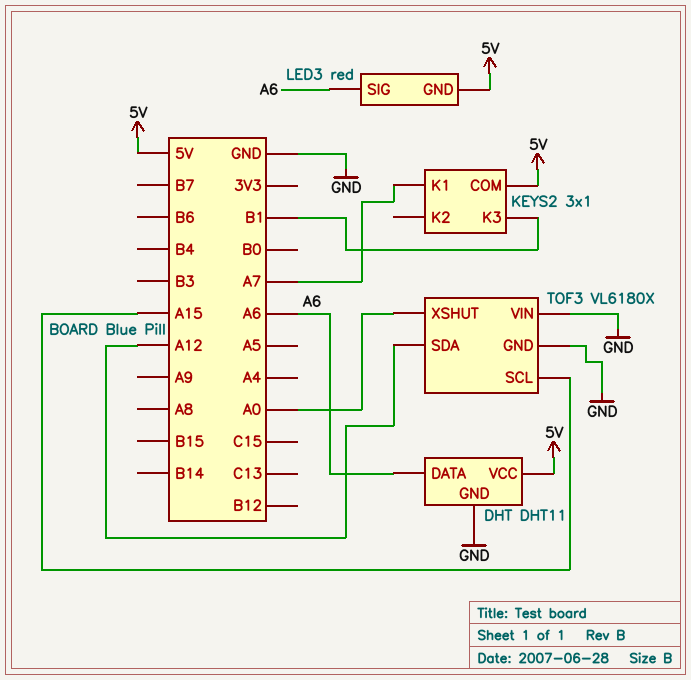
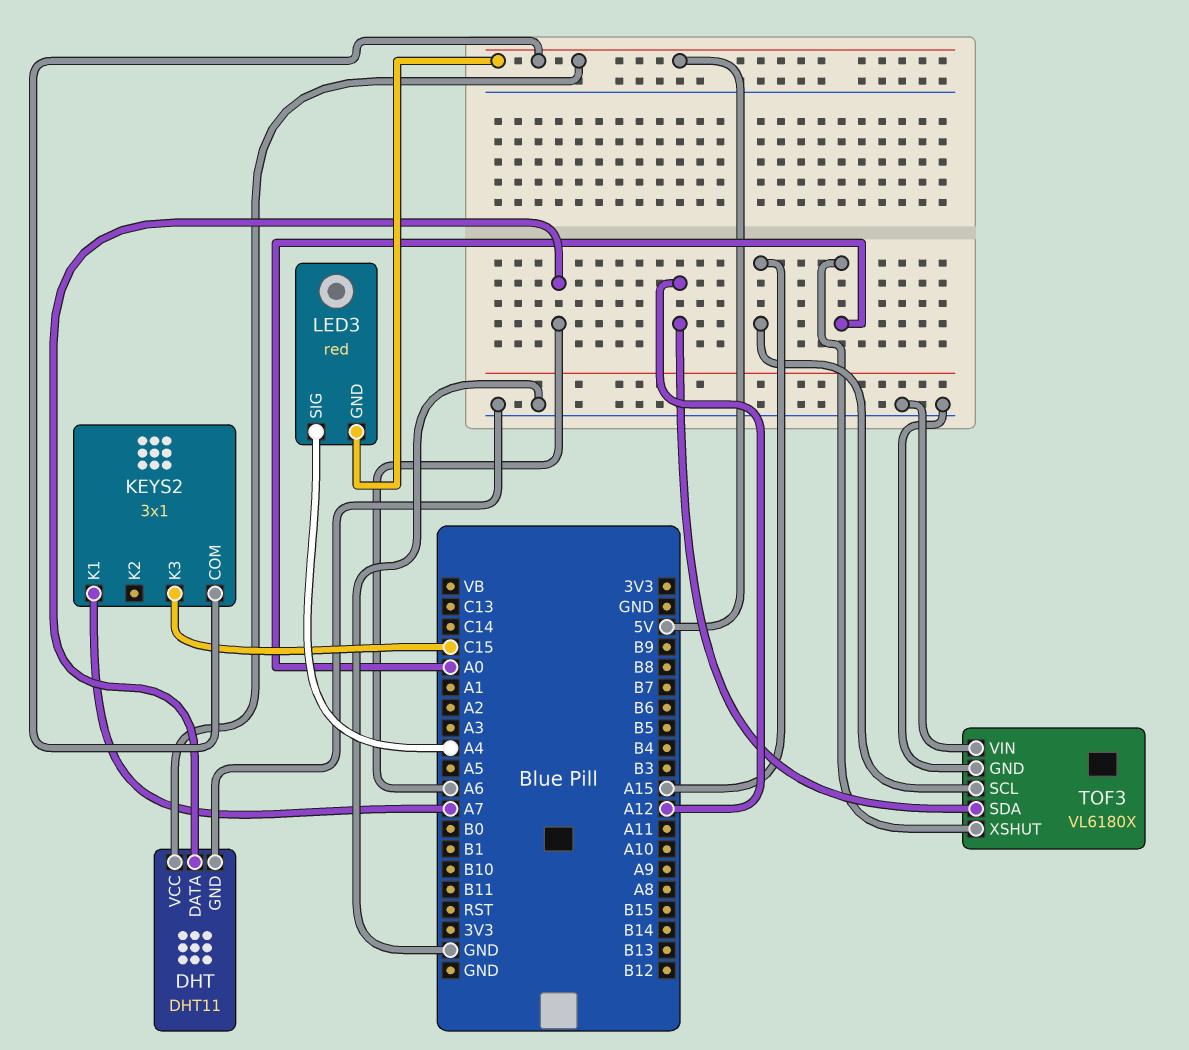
KEYS2 pin K3: B1 -> C15
LED3 pin SIG: A6 -> A4

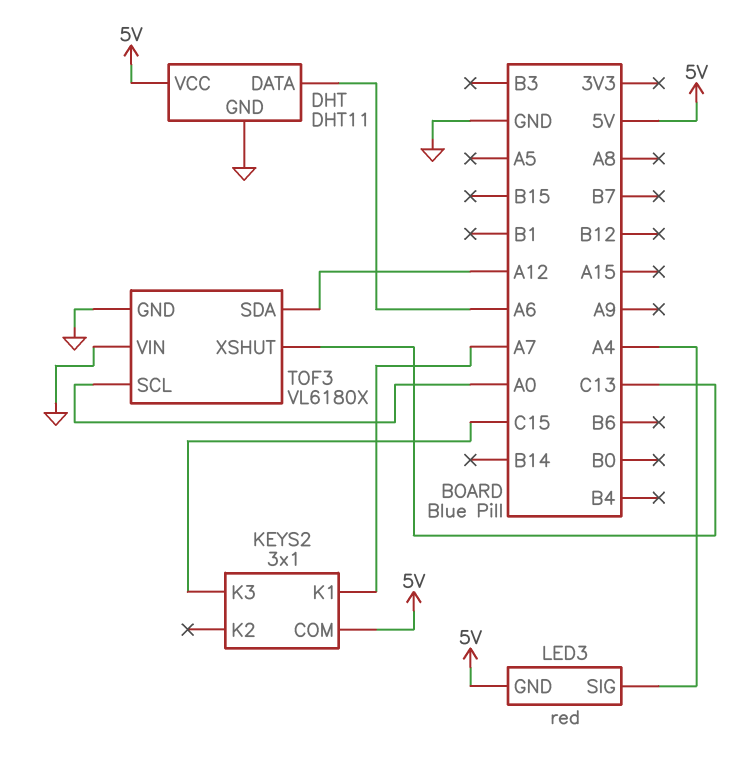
TOF3 pin SCL: A15 -> A0
TOF3 pin XSHUT: A0 -> C13

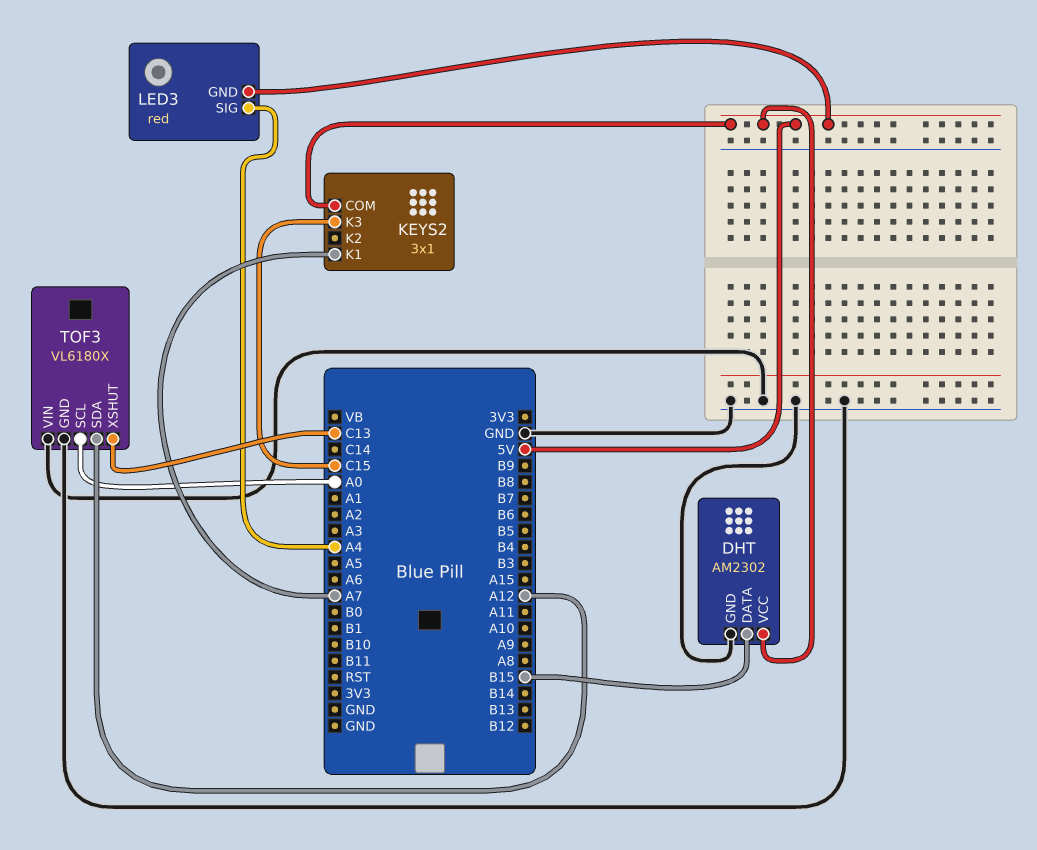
DHT: DHT11 -> AM2302
DHT pin DATA: A6 -> B15

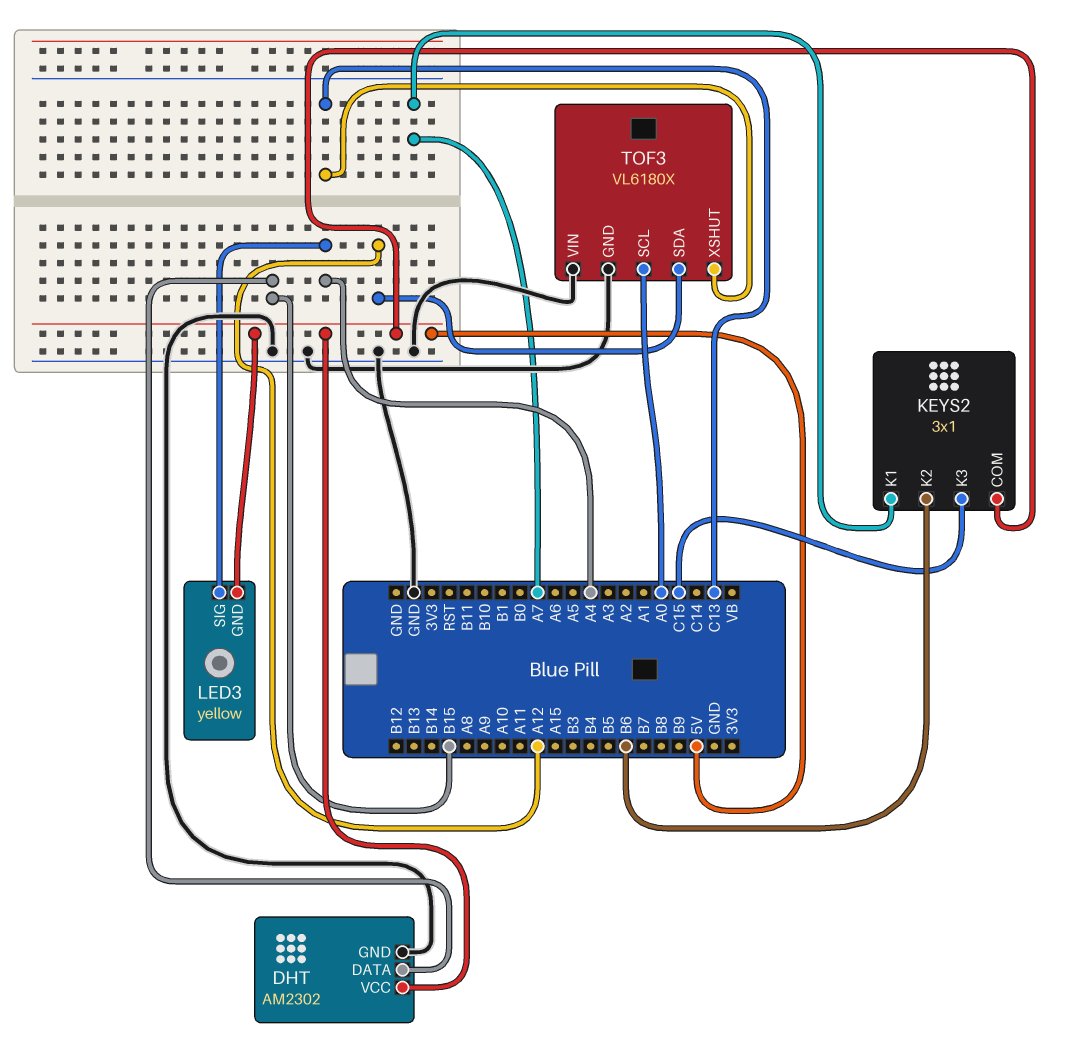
KEYS2 pin K2: none -> B6
LED3: red -> yellow

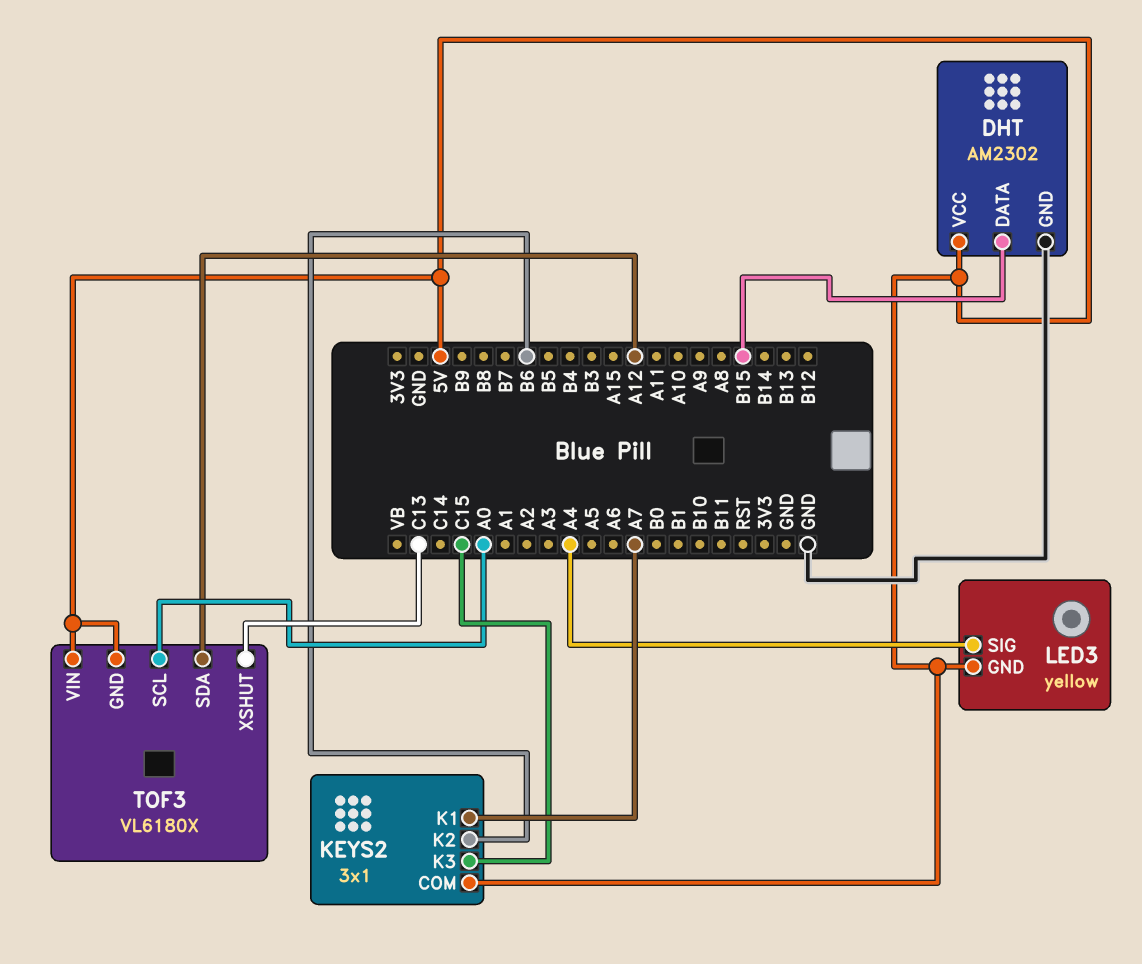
TOF3 pin GND: GND -> 5V
TOF3 pin VIN: GND -> 5V

